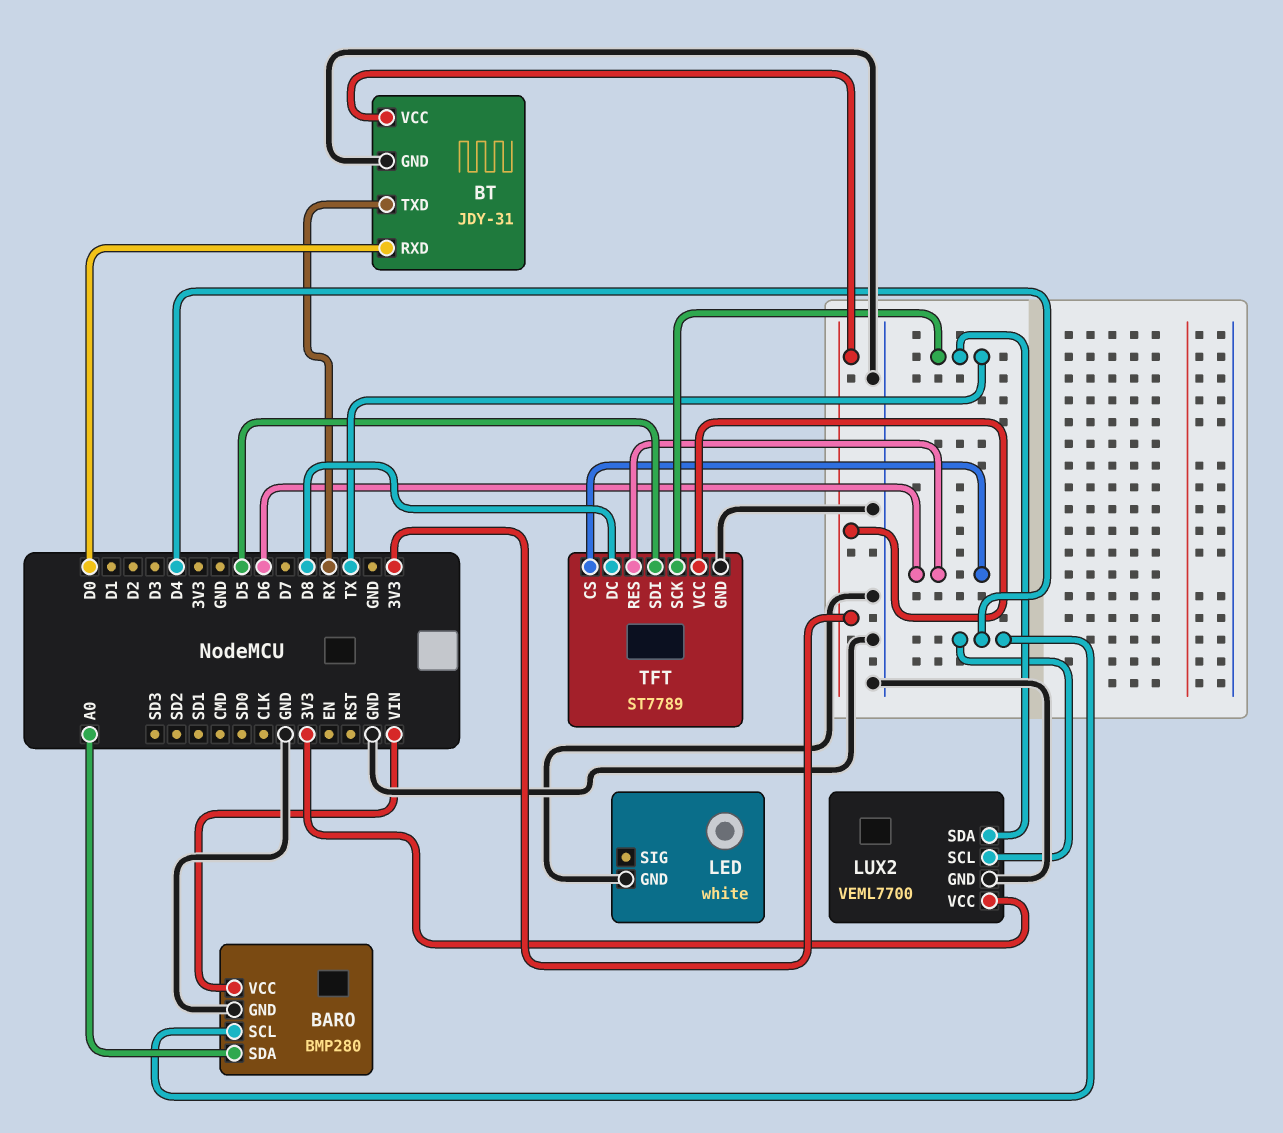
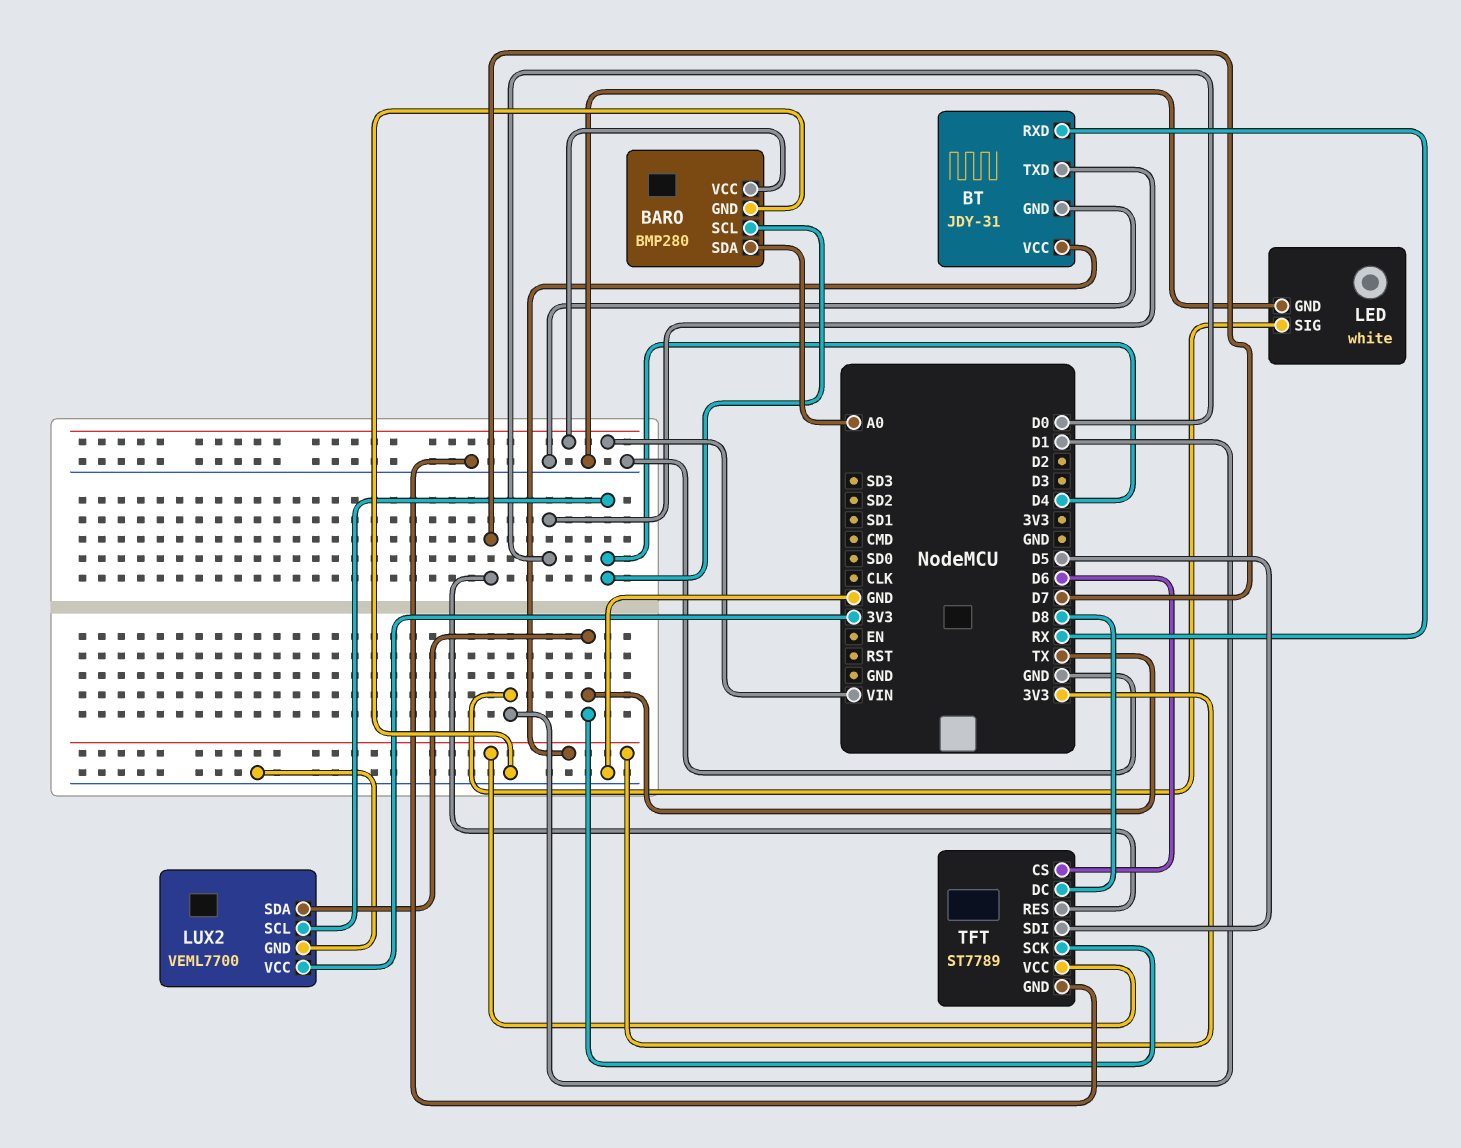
BT pin RXD: D0 -> RX
BT pin TXD: RX -> D0
LED pin SIG: none -> D1
TFT pin RES: D6 -> D7

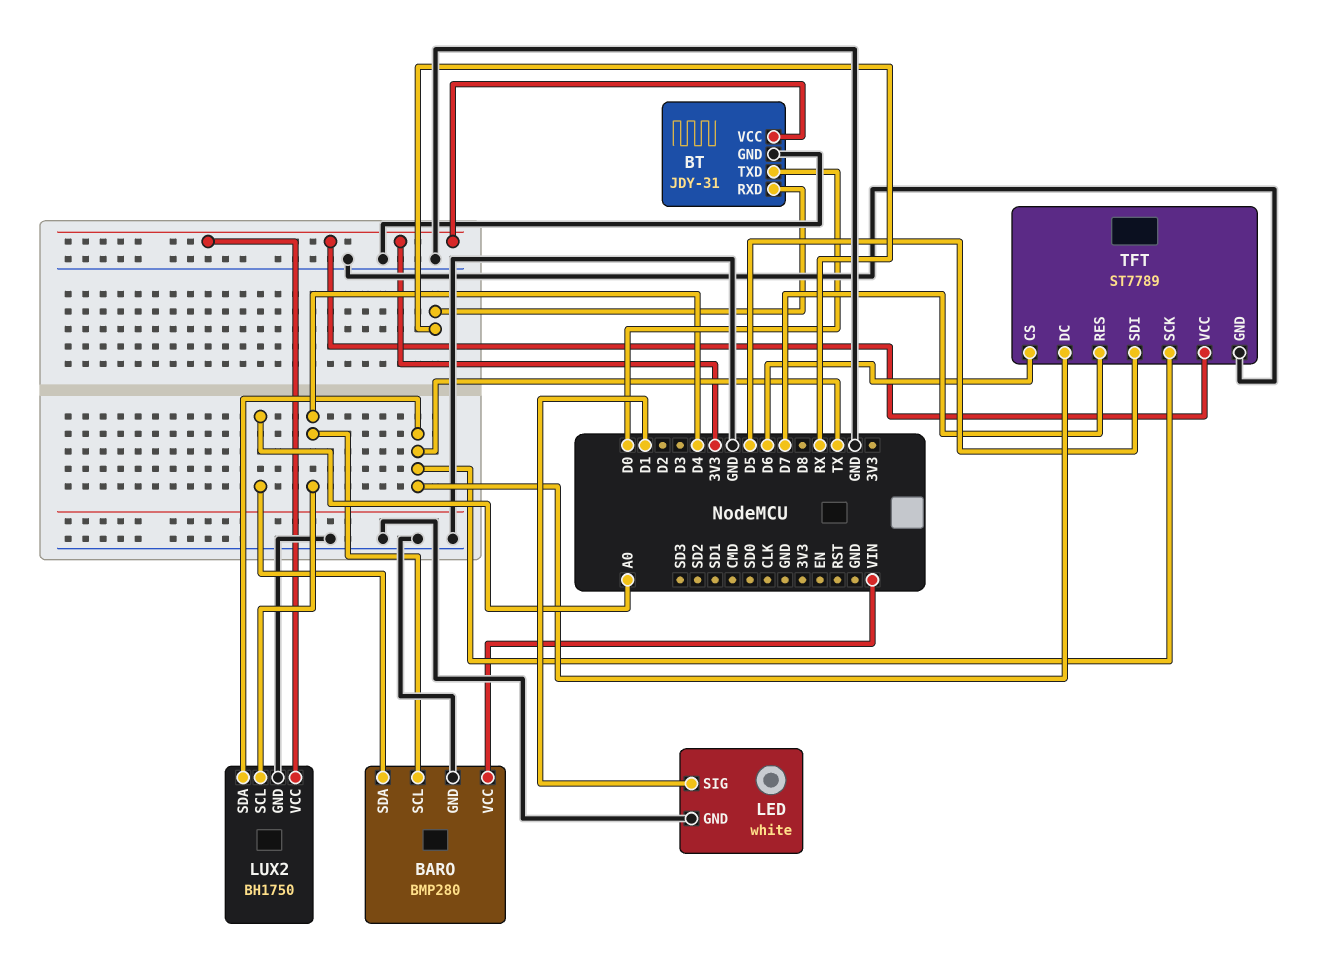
LUX2: VEML7700 -> BH1750
TFT pin DC: D8 -> TX

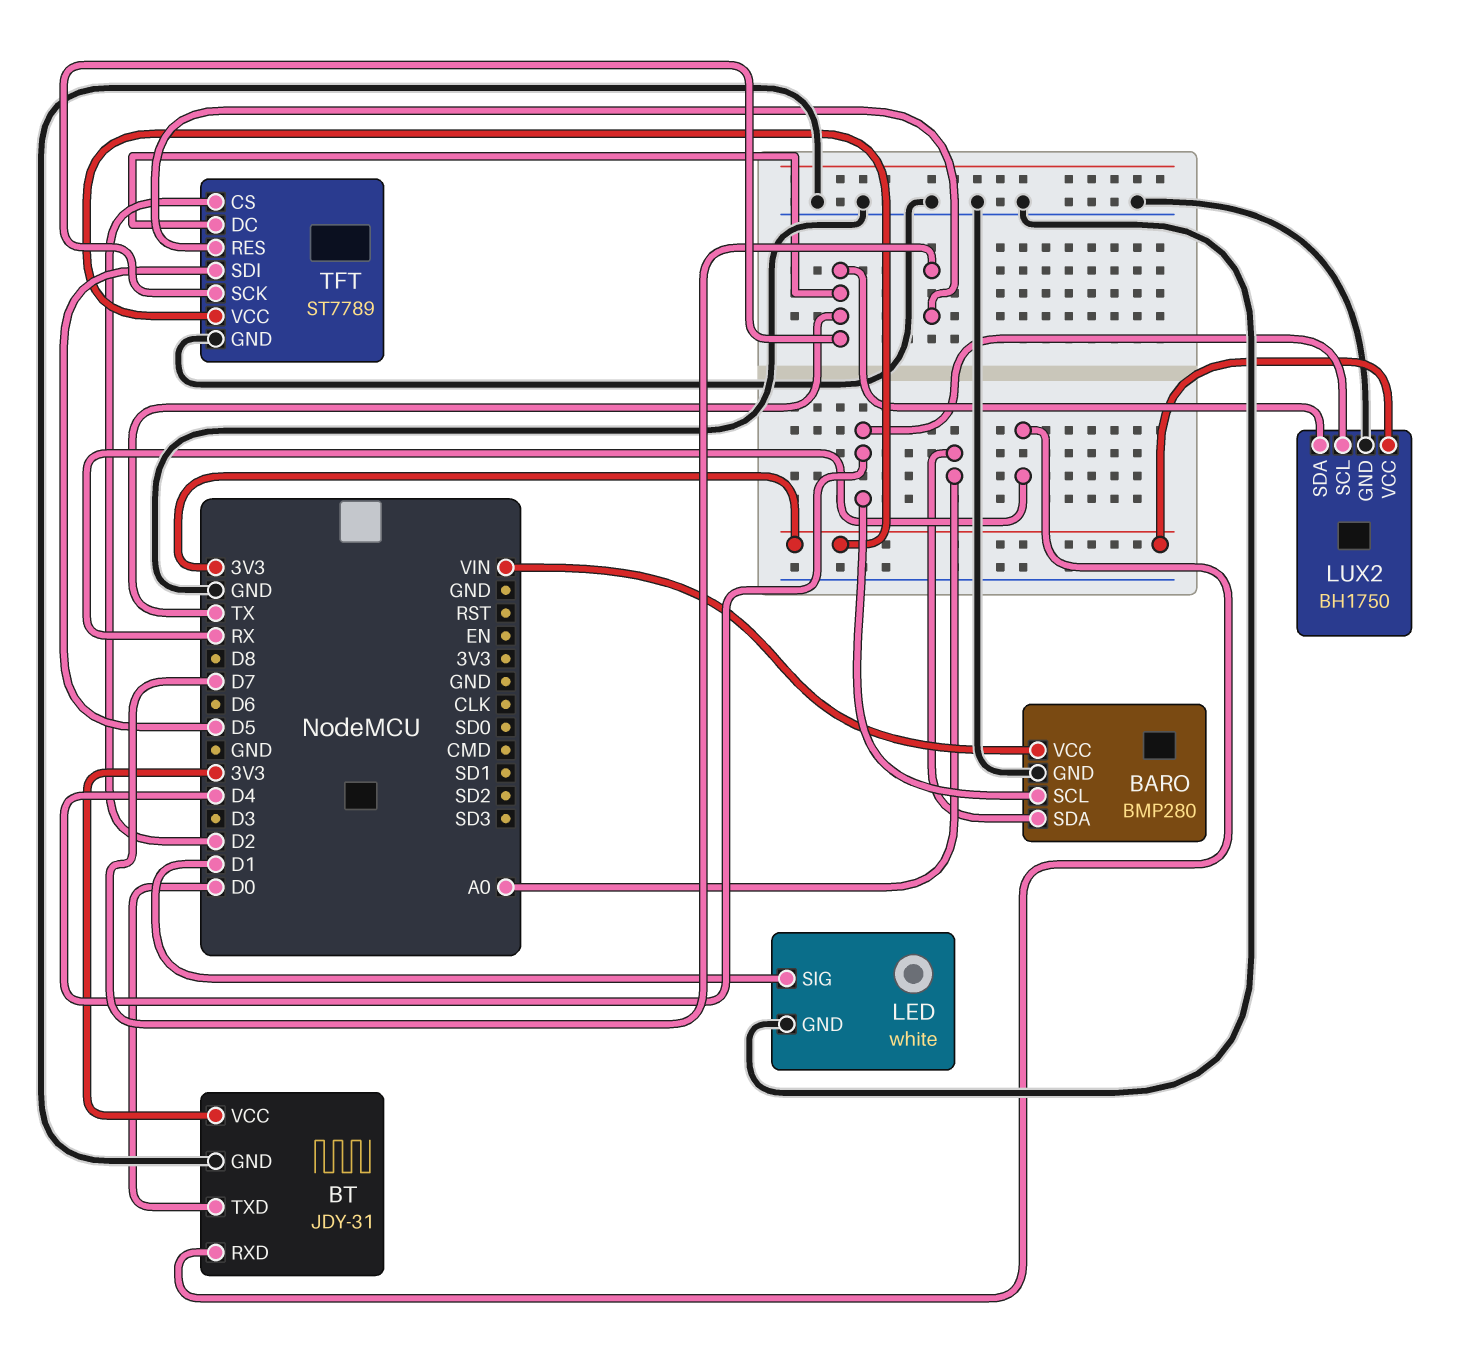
TFT pin CS: D6 -> D2

